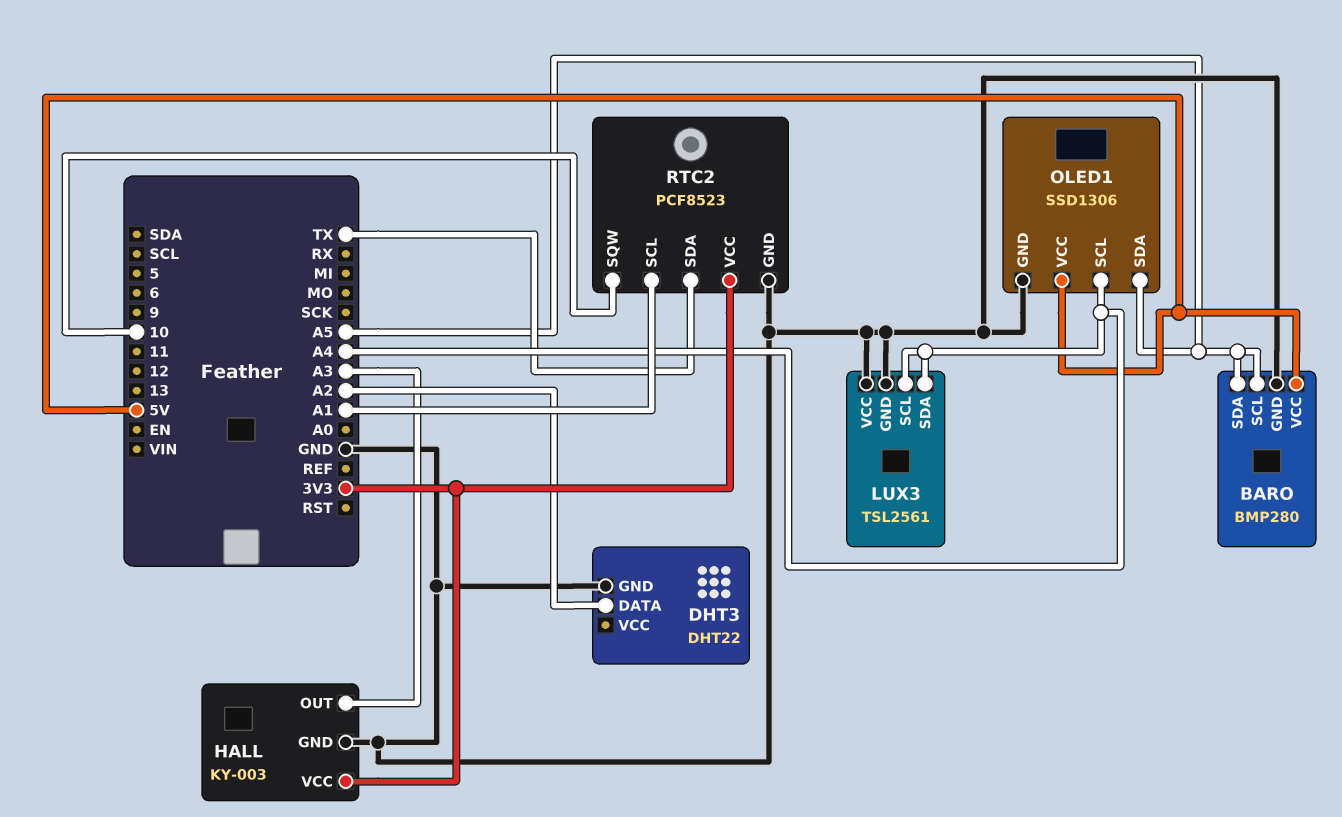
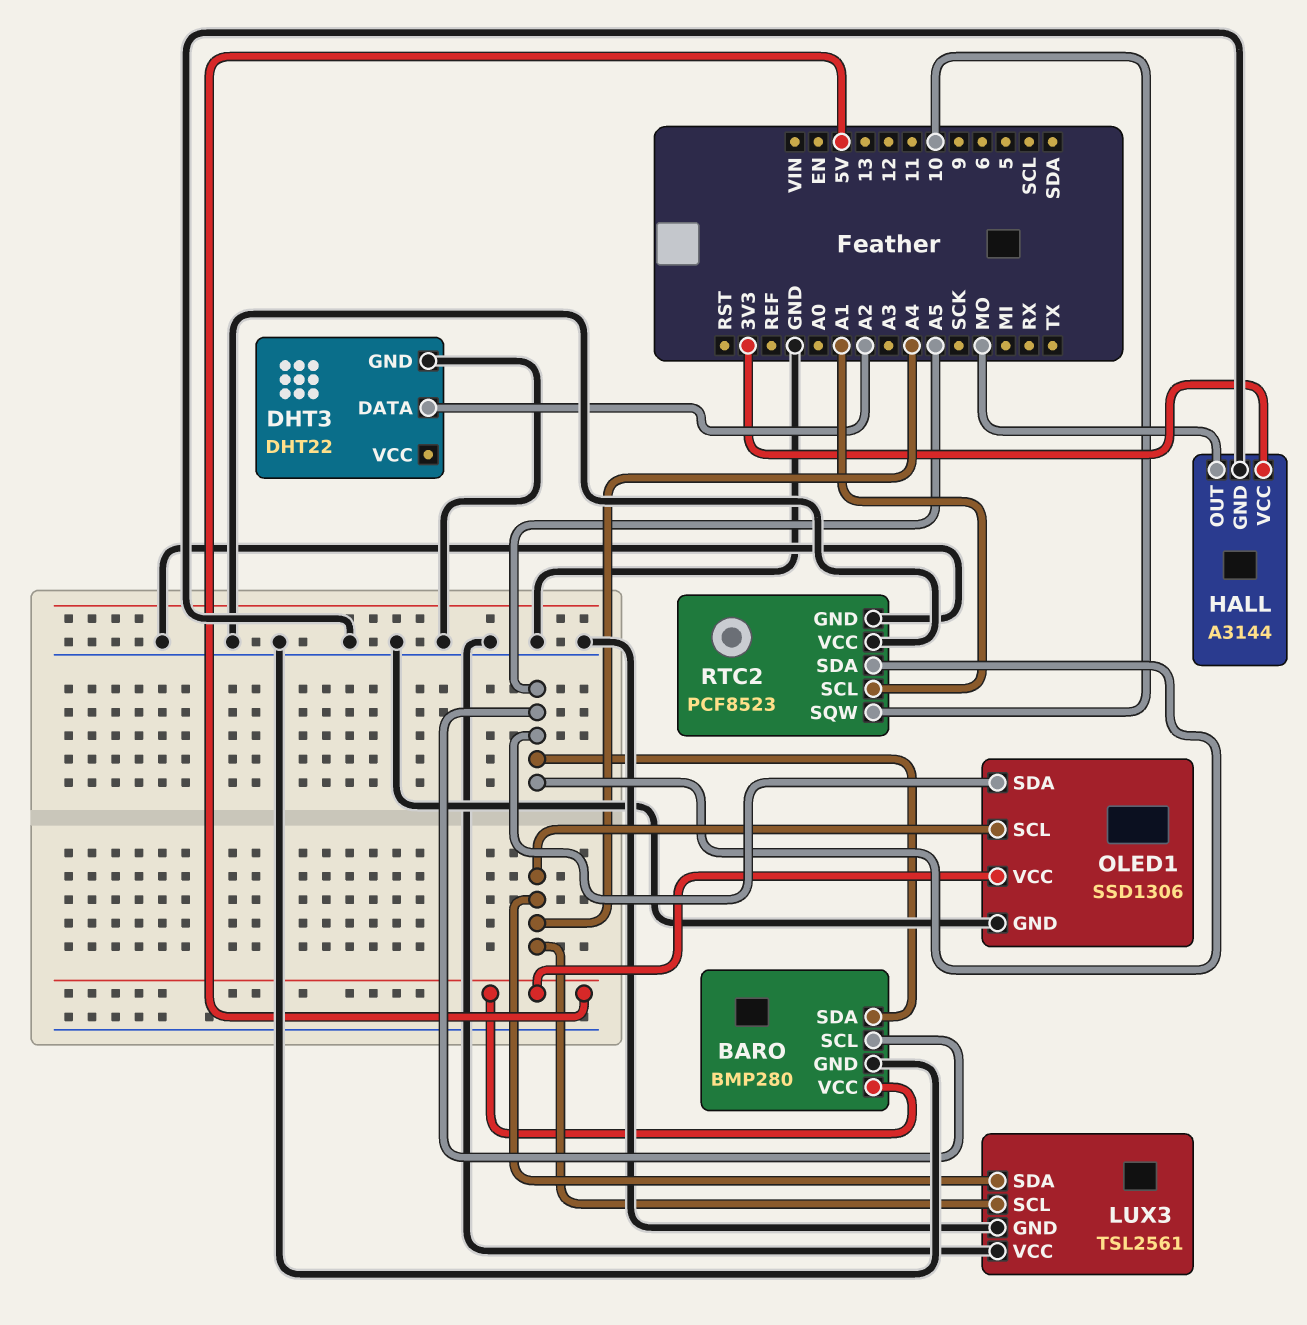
HALL: KY-003 -> A3144
HALL pin OUT: A3 -> MO
RTC2 pin SDA: TX -> A5
RTC2 pin VCC: 3V3 -> GND

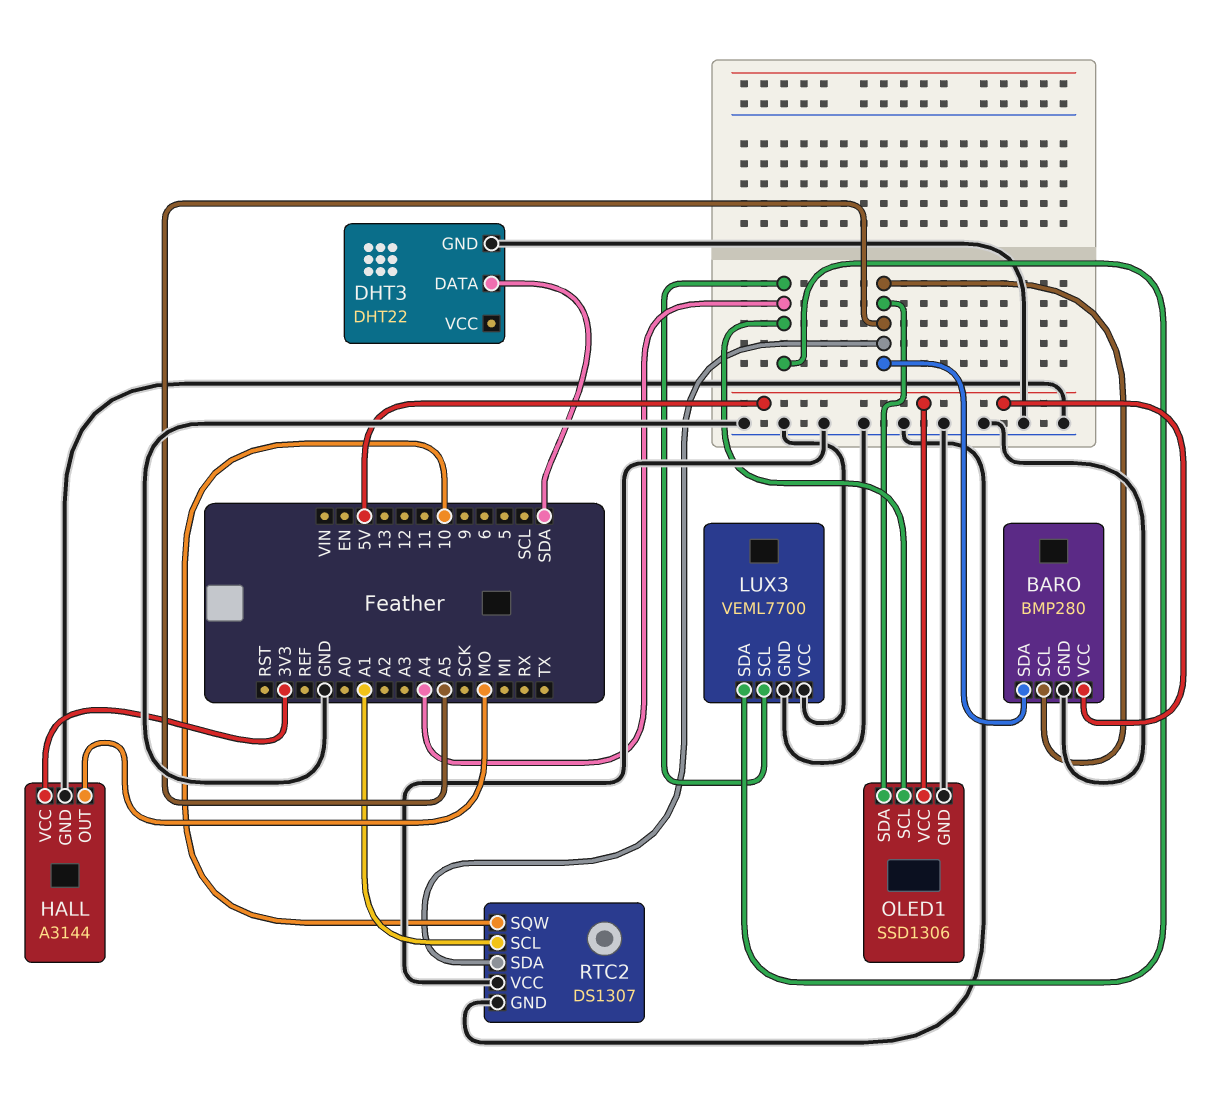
DHT3 pin DATA: A2 -> SDA
LUX3: TSL2561 -> VEML7700
RTC2: PCF8523 -> DS1307

